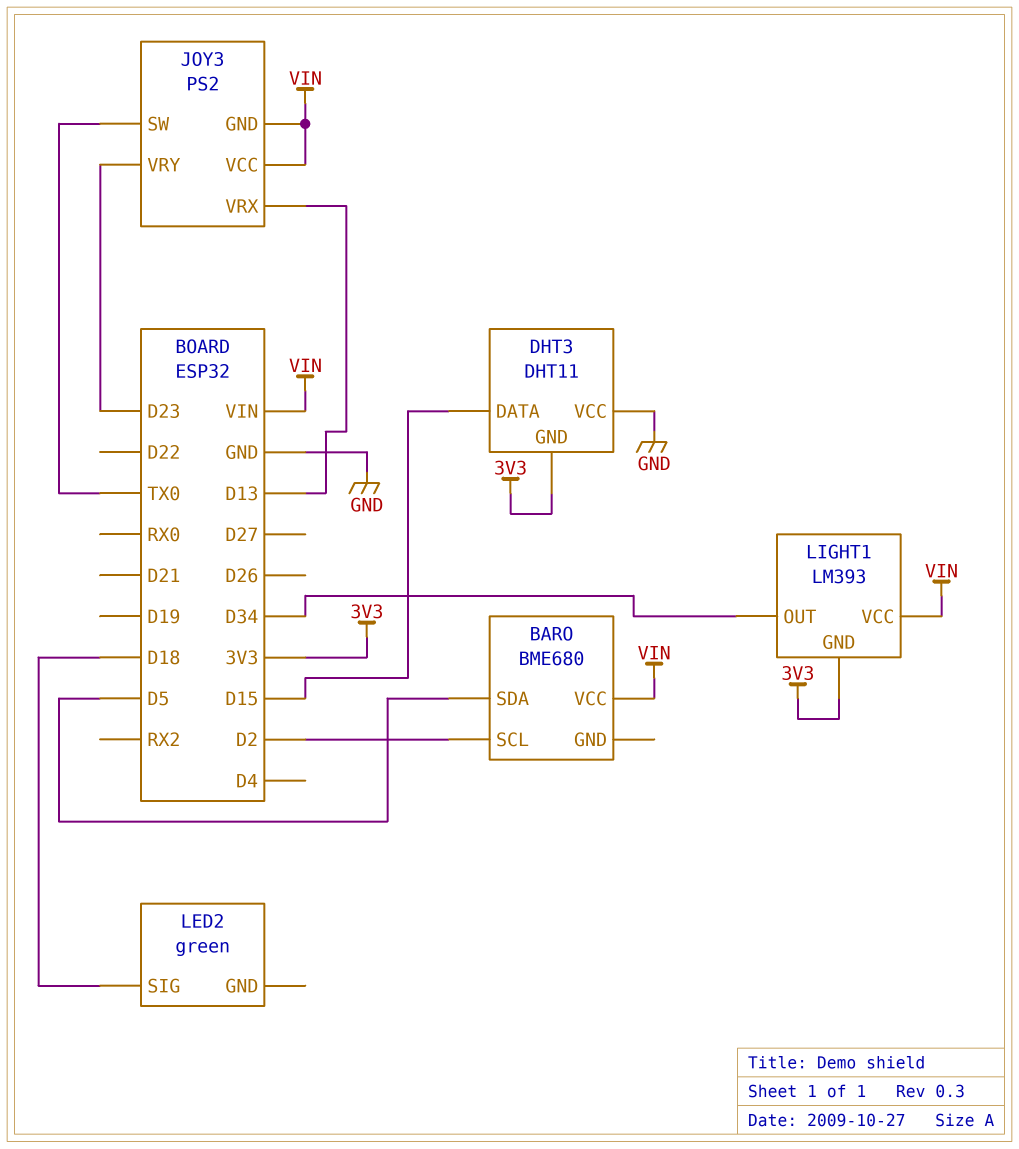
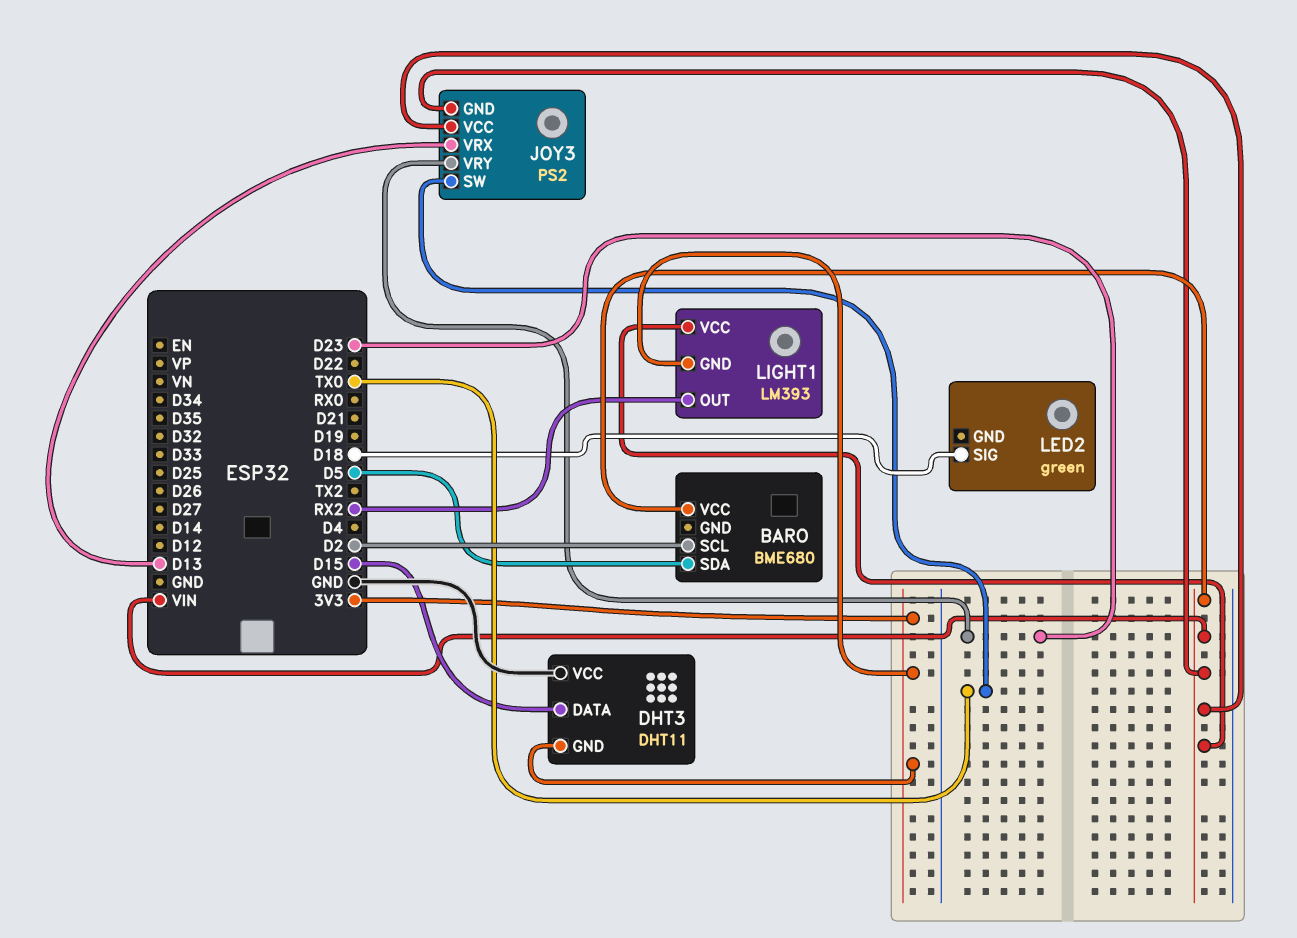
LIGHT1 pin OUT: D34 -> RX2

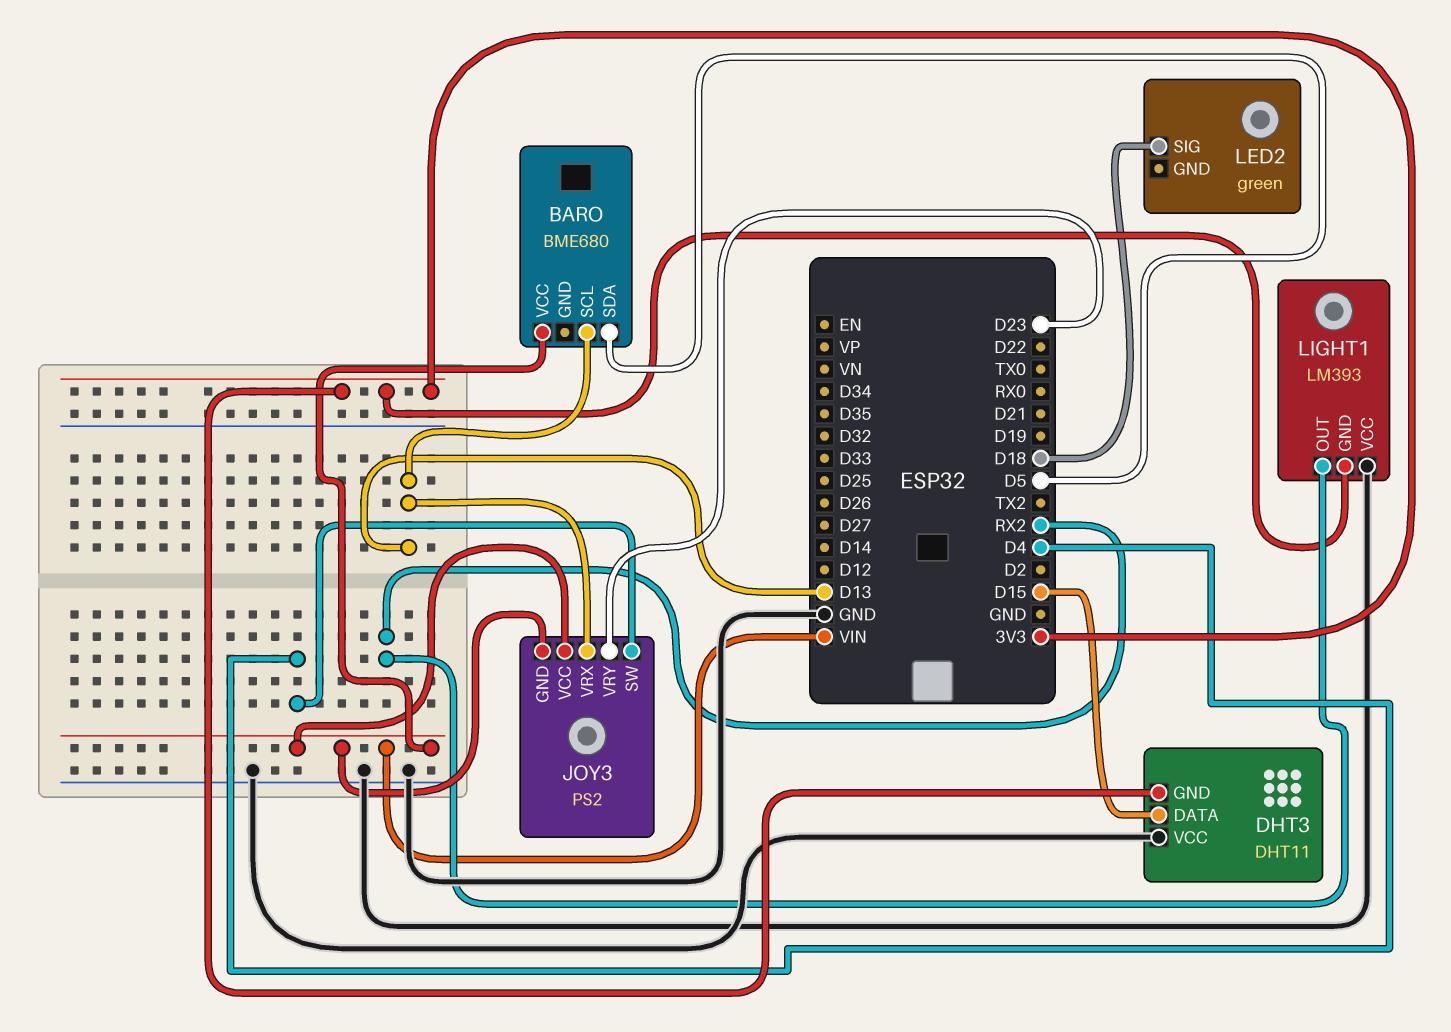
BARO pin SCL: D2 -> D13
JOY3 pin SW: TX0 -> D4
LIGHT1 pin VCC: VIN -> GND

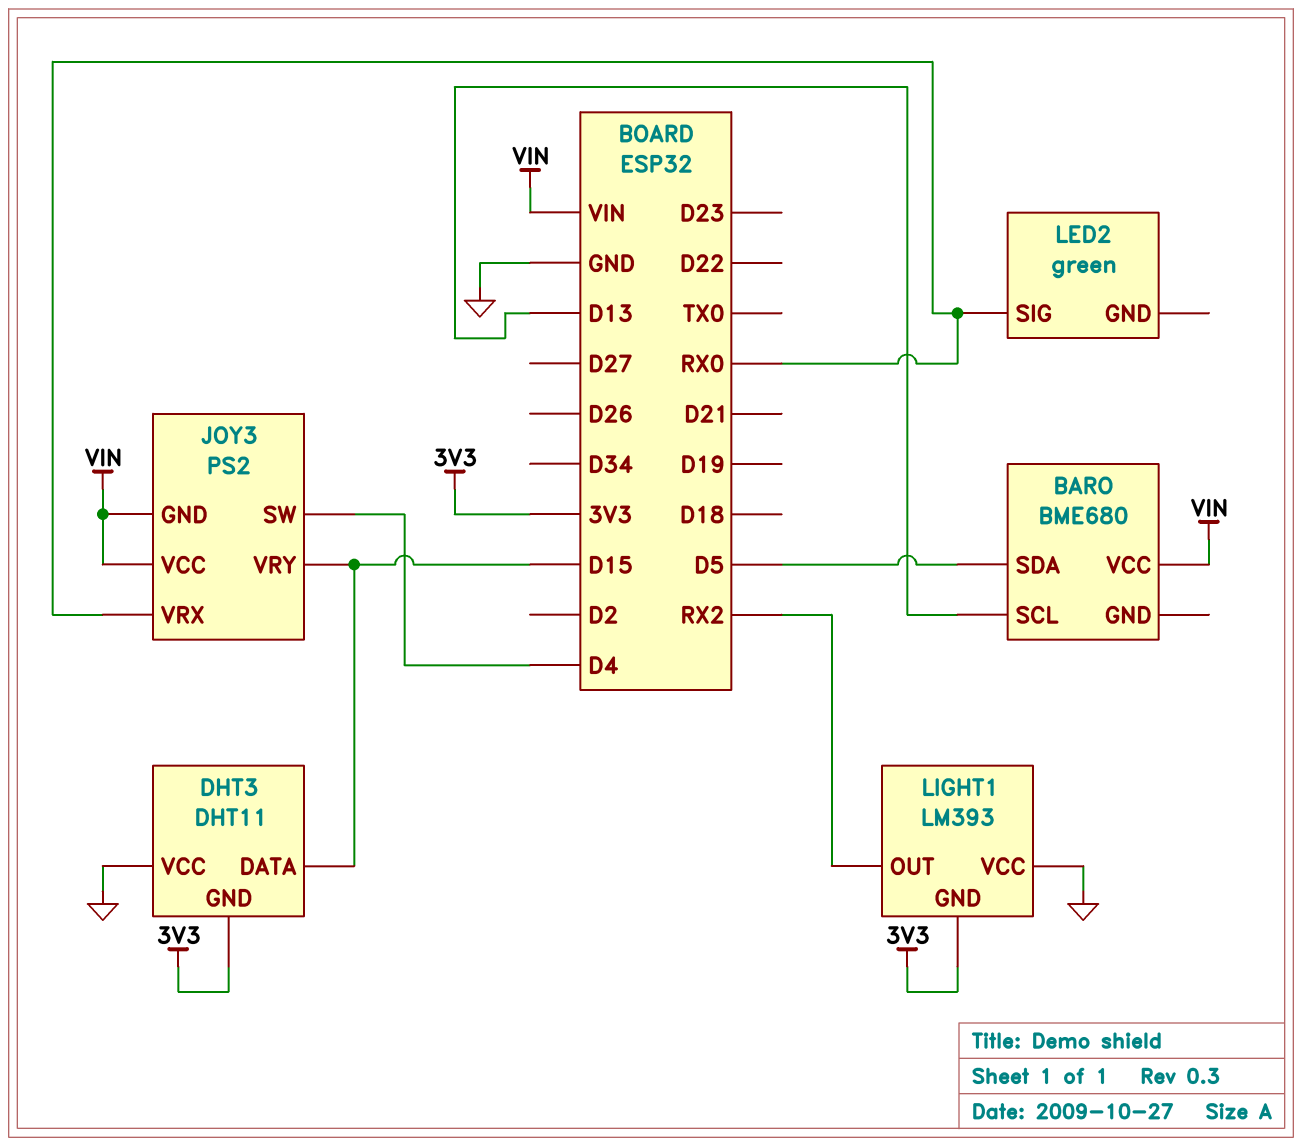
JOY3 pin VRX: D13 -> RX0
JOY3 pin VRY: D23 -> D15
LED2 pin SIG: D18 -> RX0

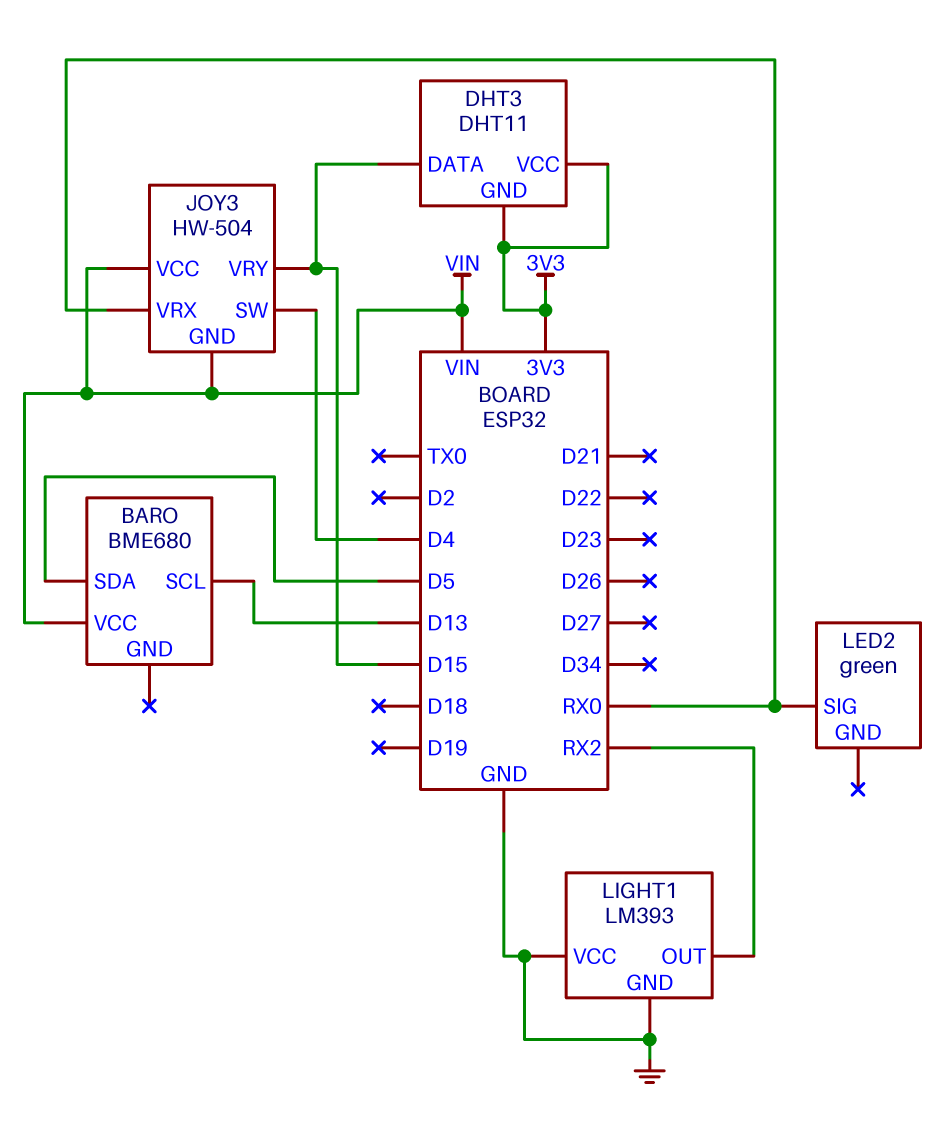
DHT3 pin VCC: GND -> 3V3
JOY3: PS2 -> HW-504
LIGHT1 pin GND: 3V3 -> GND

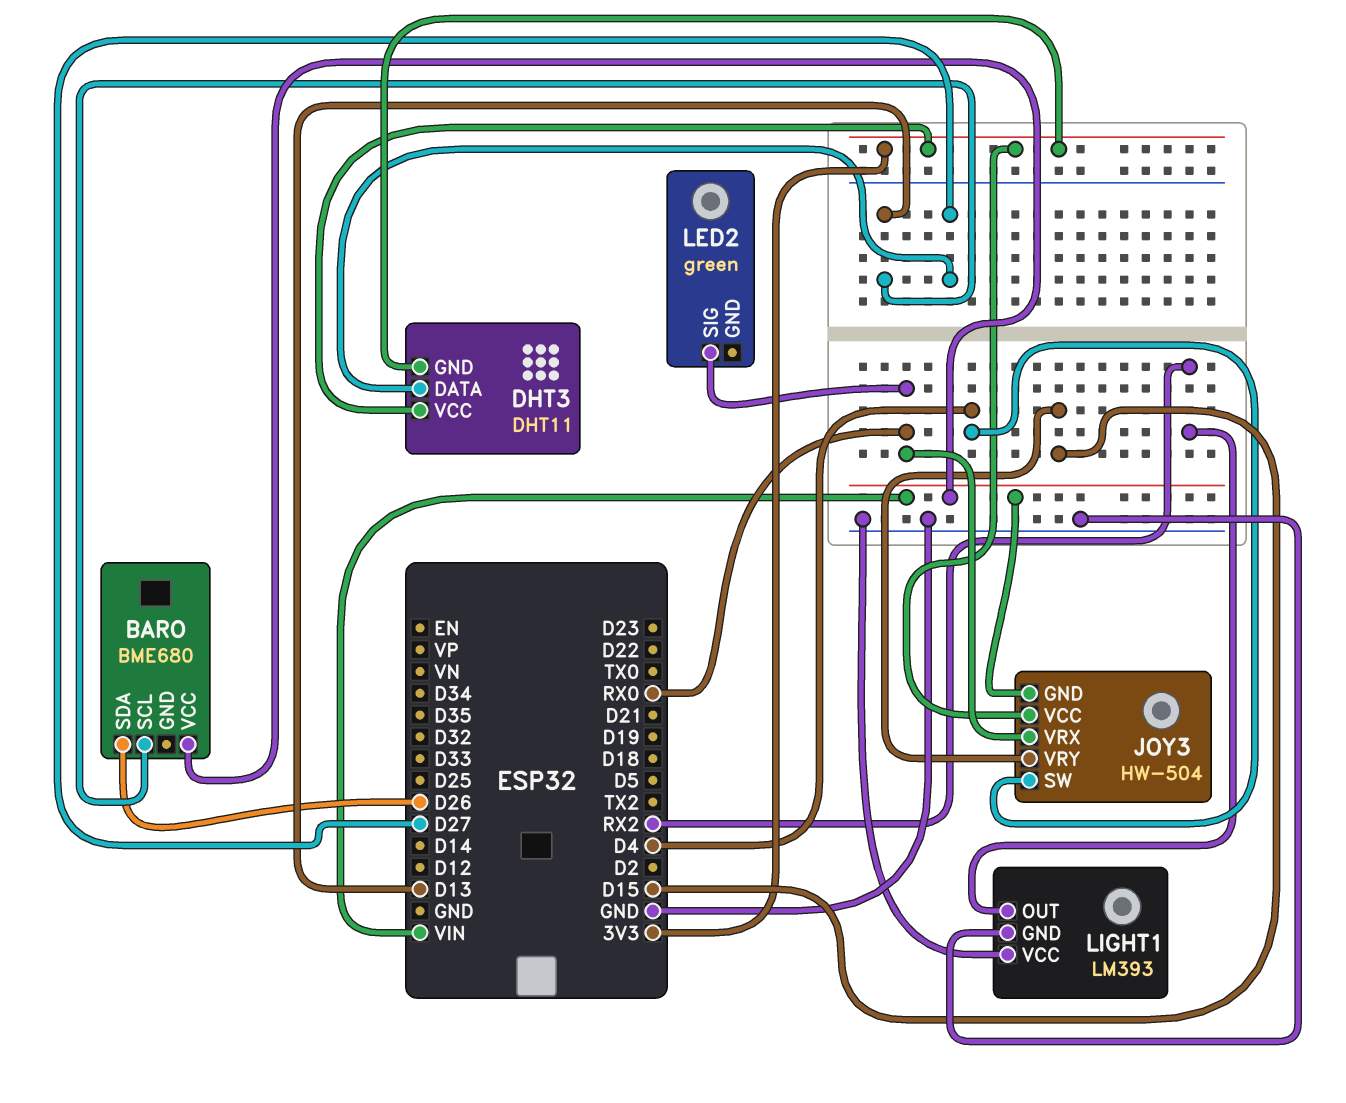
BARO pin SDA: D5 -> D26
DHT3 pin DATA: D15 -> D27
JOY3 pin VCC: VIN -> 3V3

